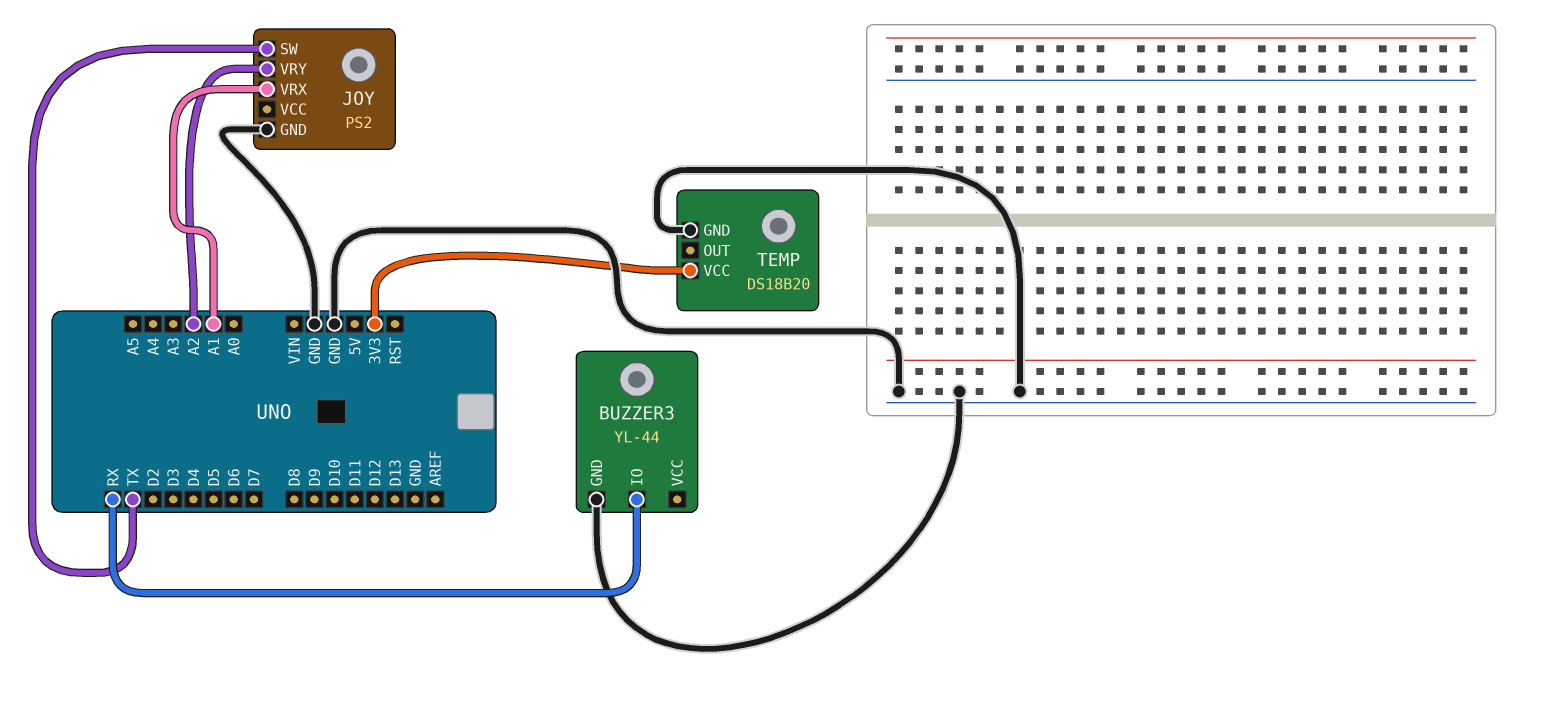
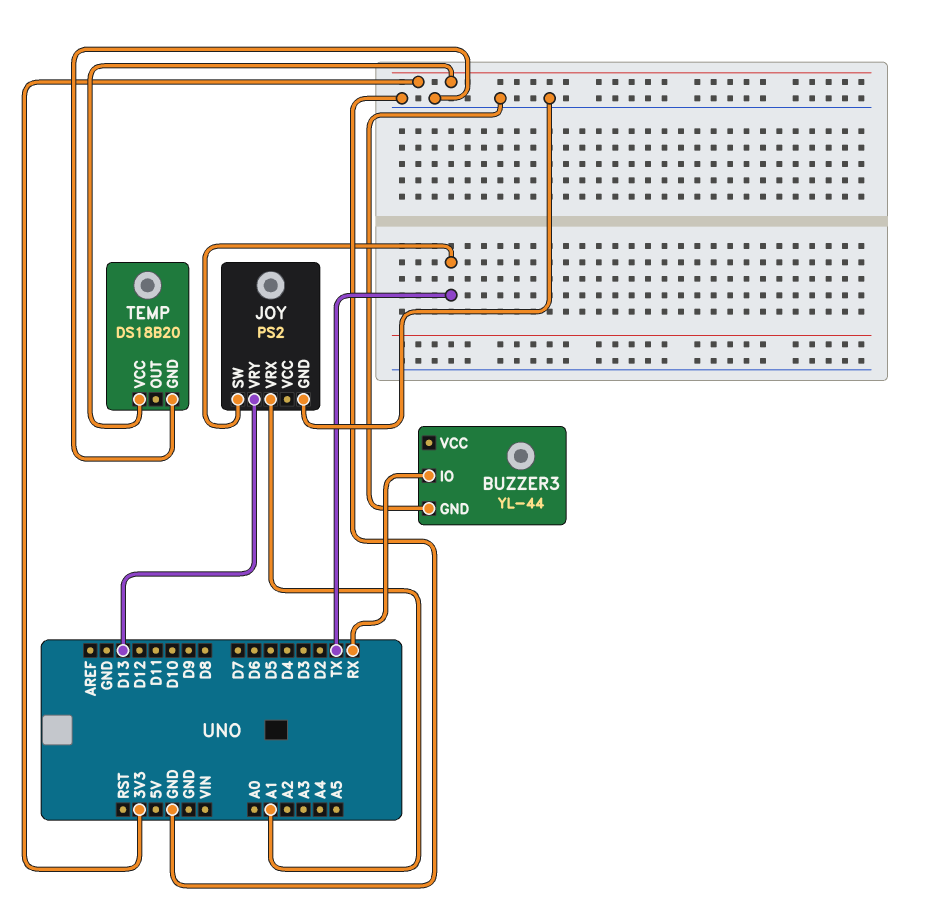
JOY pin VRY: A2 -> D13

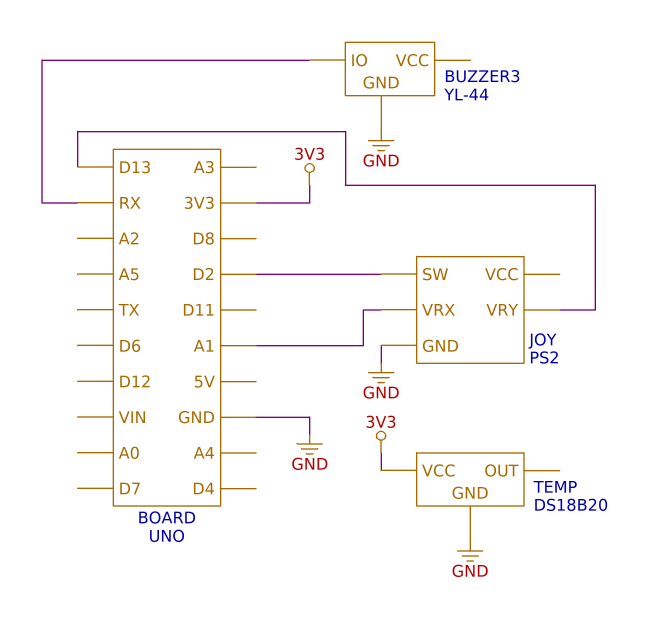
JOY pin SW: TX -> D2

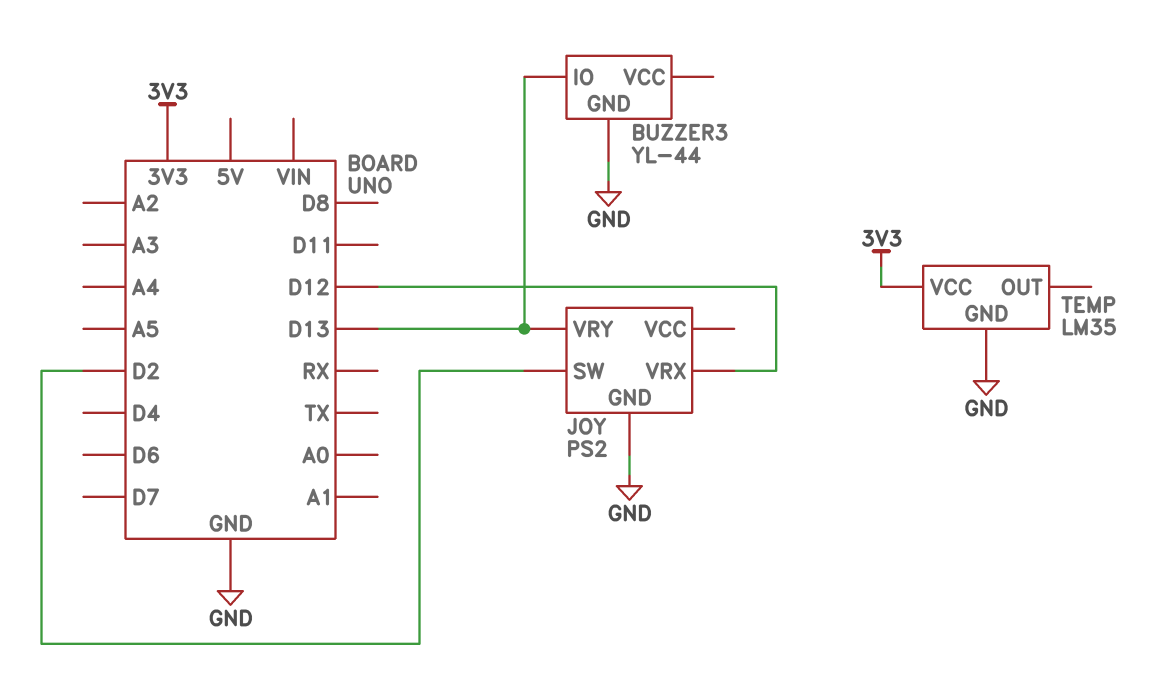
BUZZER3 pin IO: RX -> D13
JOY pin VRX: A1 -> D12
TEMP: DS18B20 -> LM35

